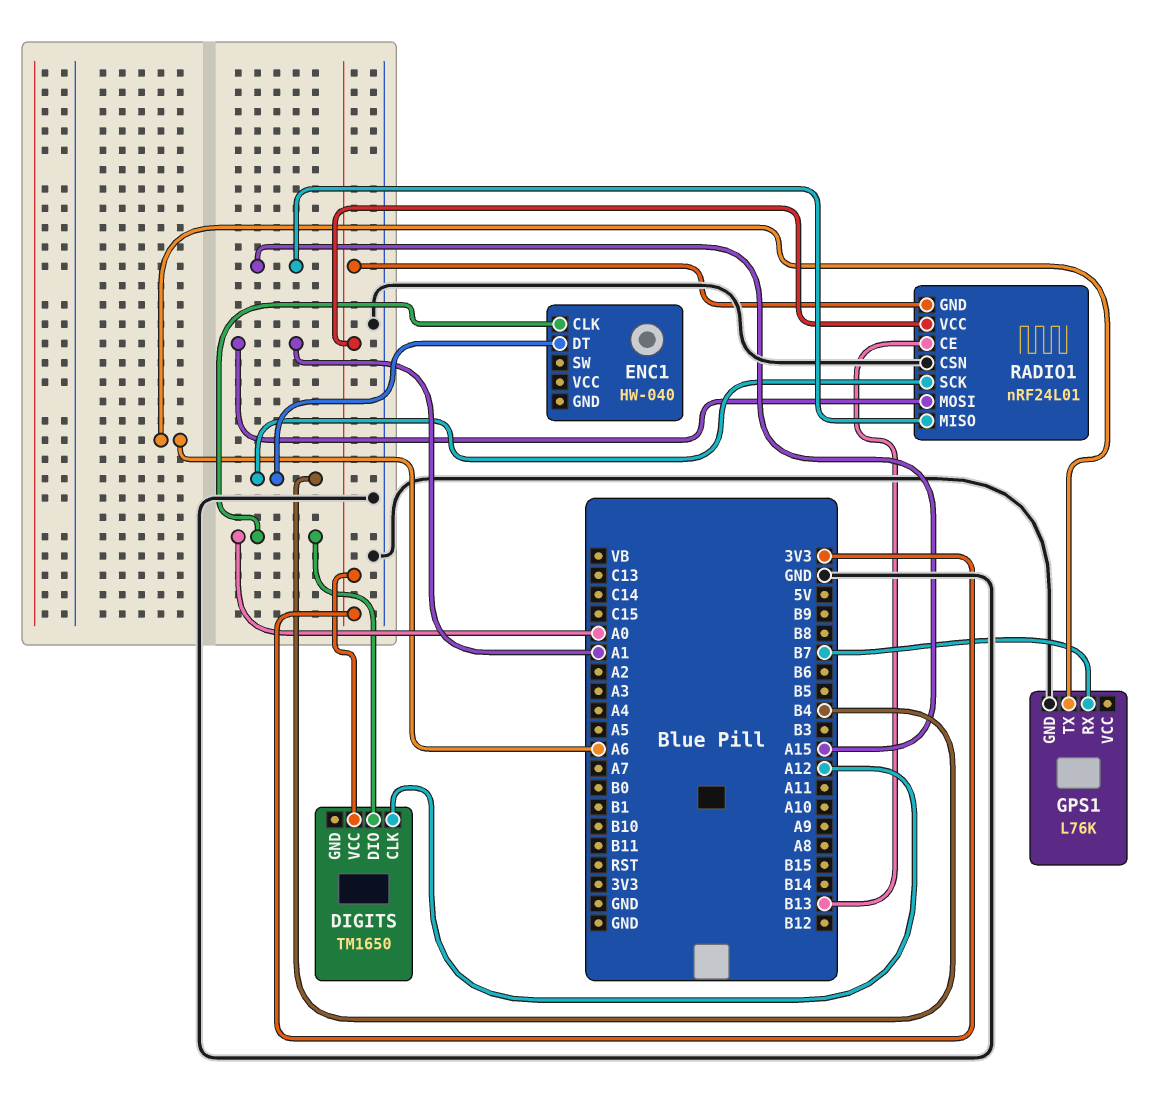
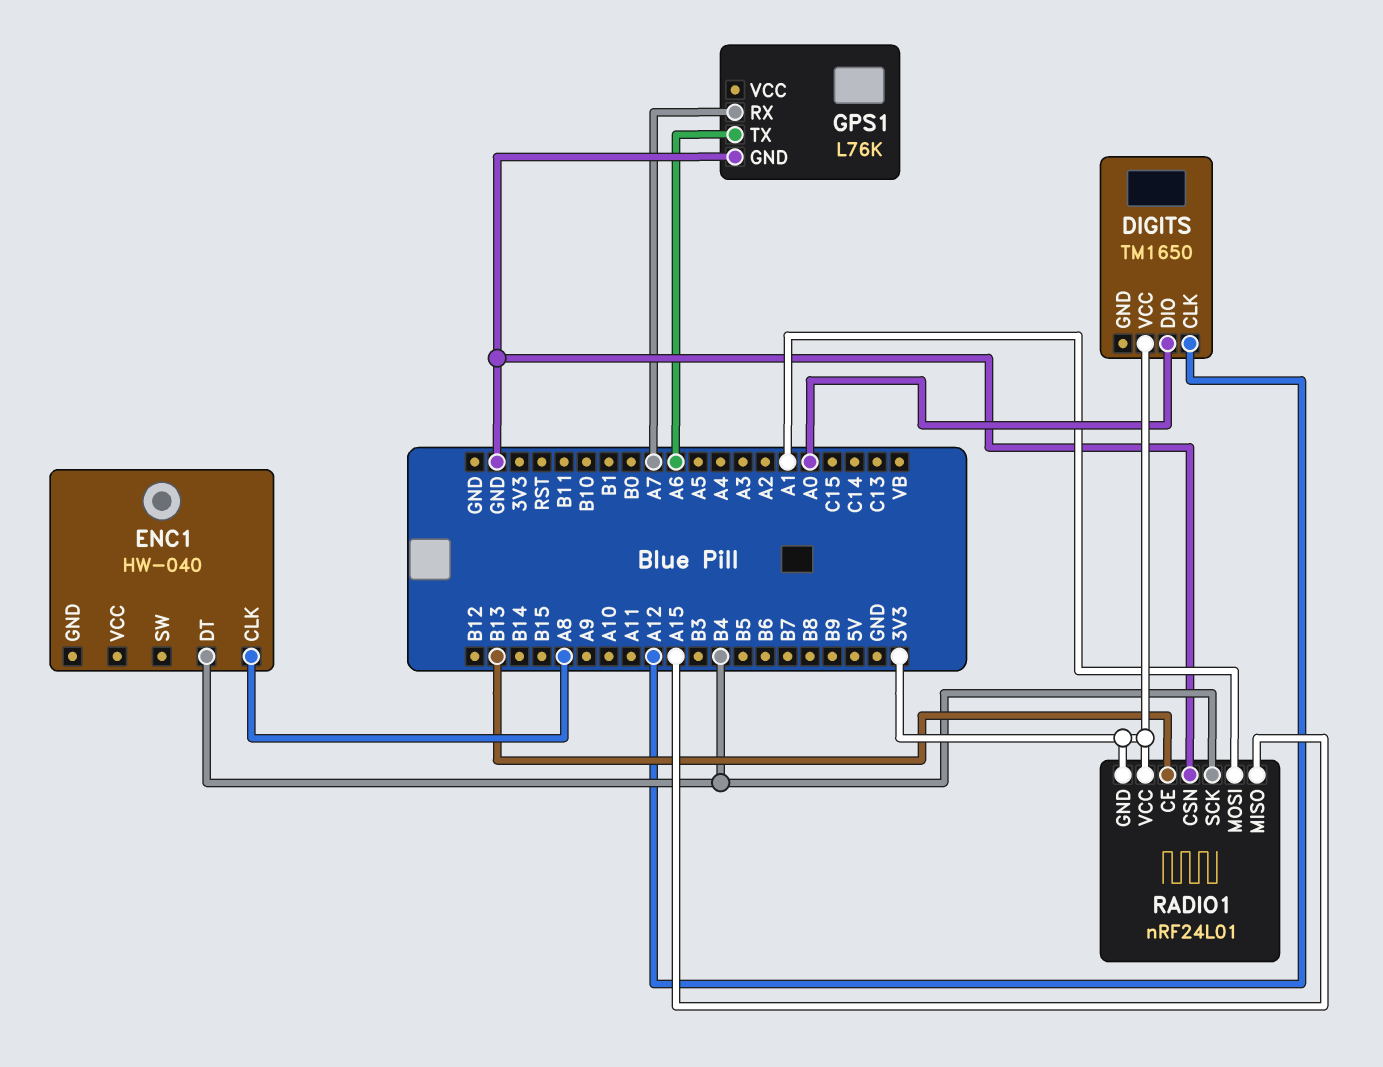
ENC1 pin CLK: A0 -> A8
GPS1 pin RX: B7 -> A7

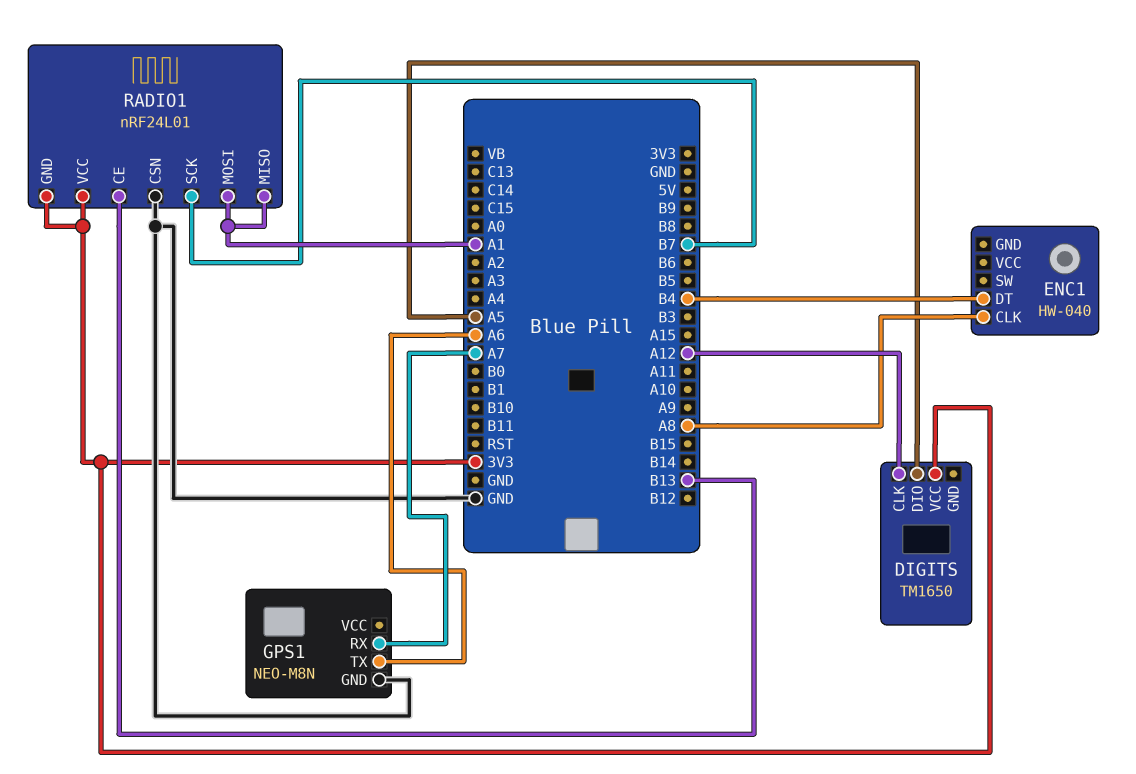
DIGITS pin DIO: A0 -> A5
GPS1: L76K -> NEO-M8N
RADIO1 pin MISO: A15 -> A1
RADIO1 pin SCK: B4 -> B7

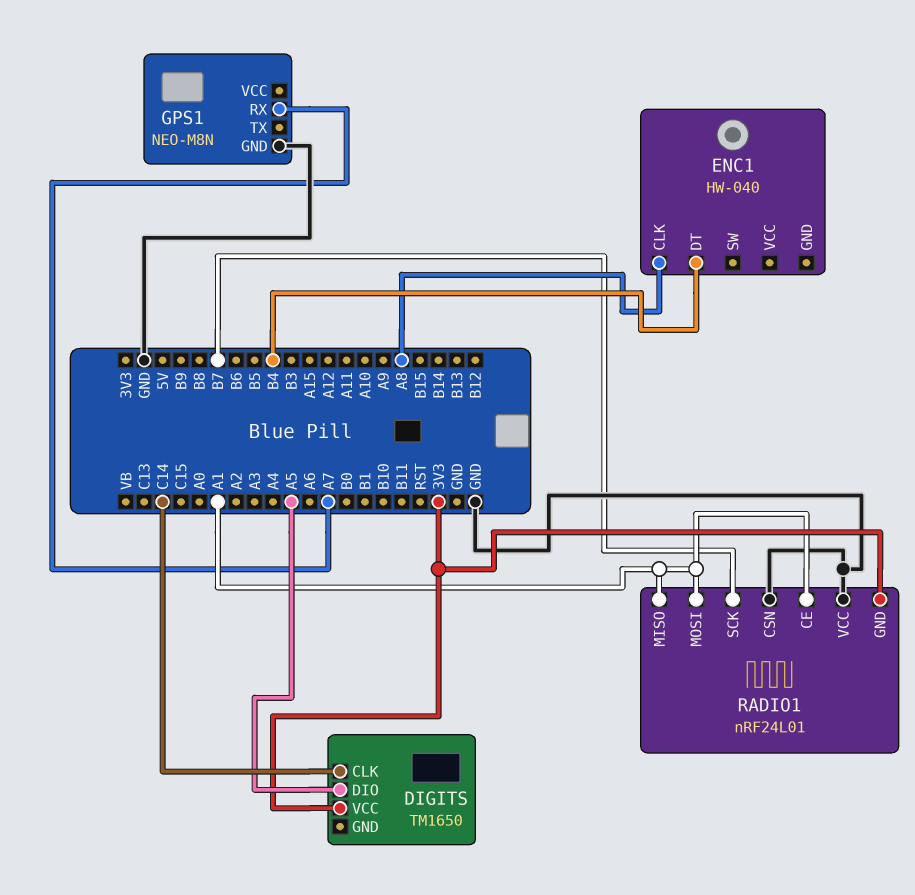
DIGITS pin CLK: A12 -> C14
GPS1 pin TX: A6 -> none
RADIO1 pin CE: B13 -> A1
RADIO1 pin VCC: 3V3 -> GND

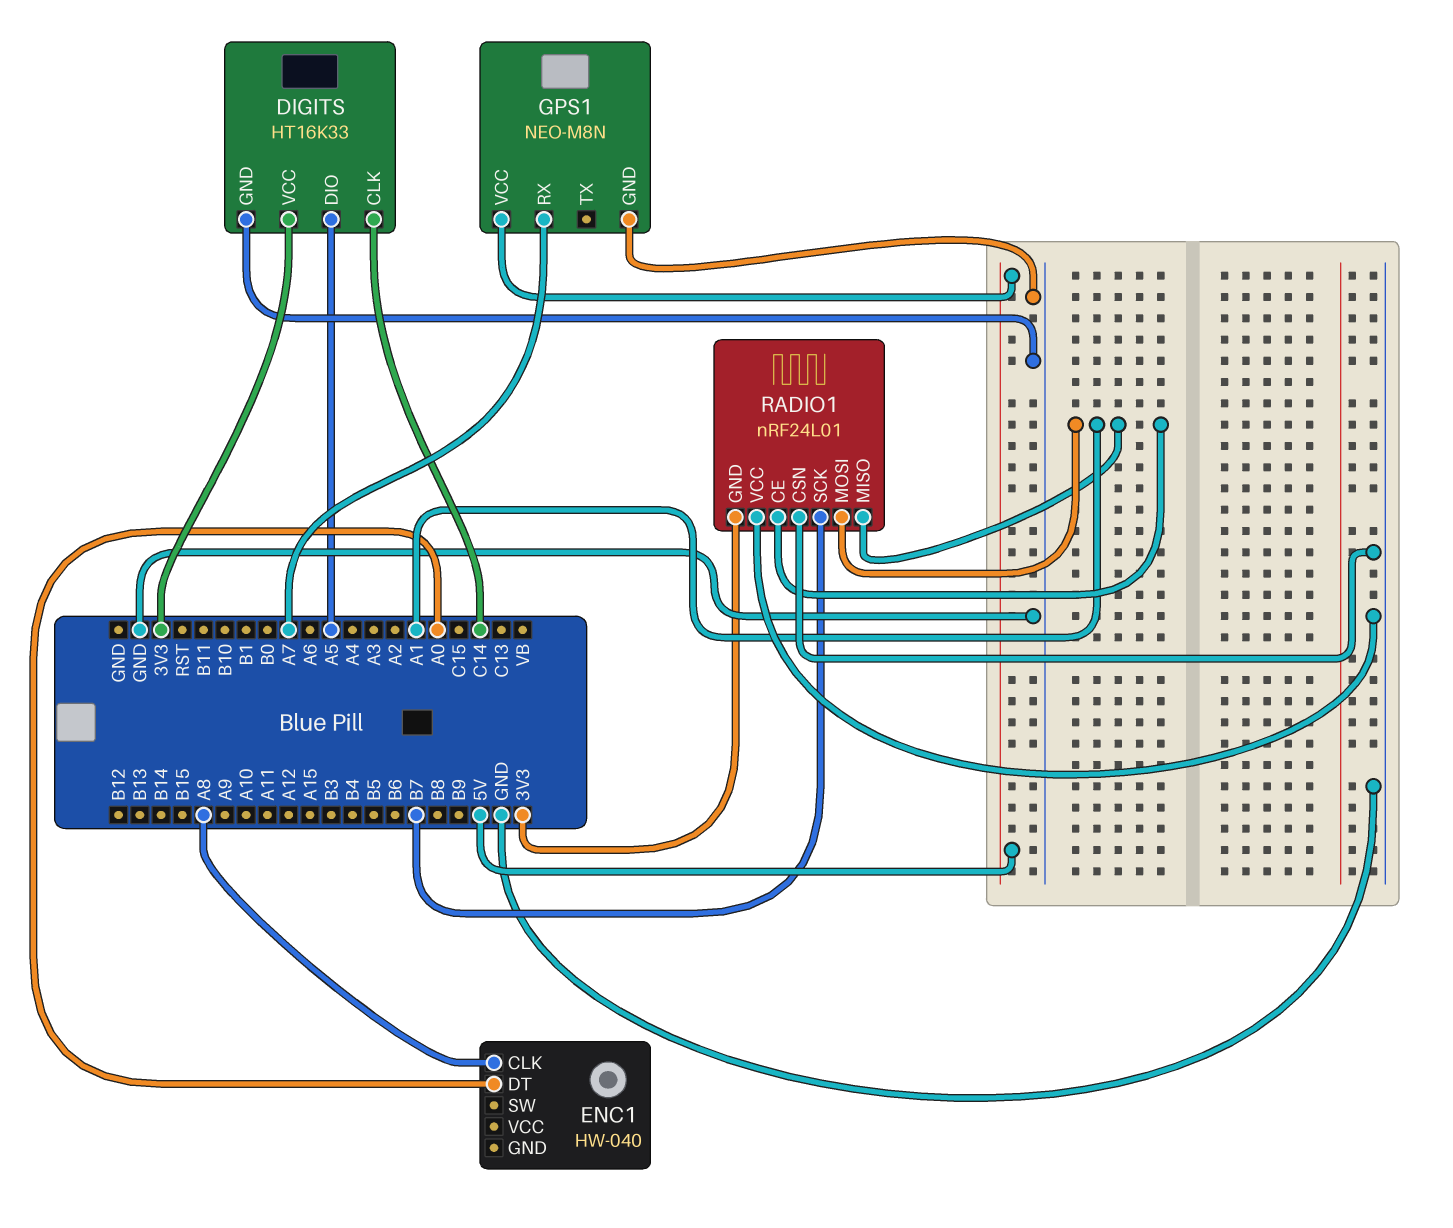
DIGITS: TM1650 -> HT16K33
DIGITS pin GND: none -> GND
ENC1 pin DT: B4 -> A0
GPS1 pin VCC: none -> 5V

